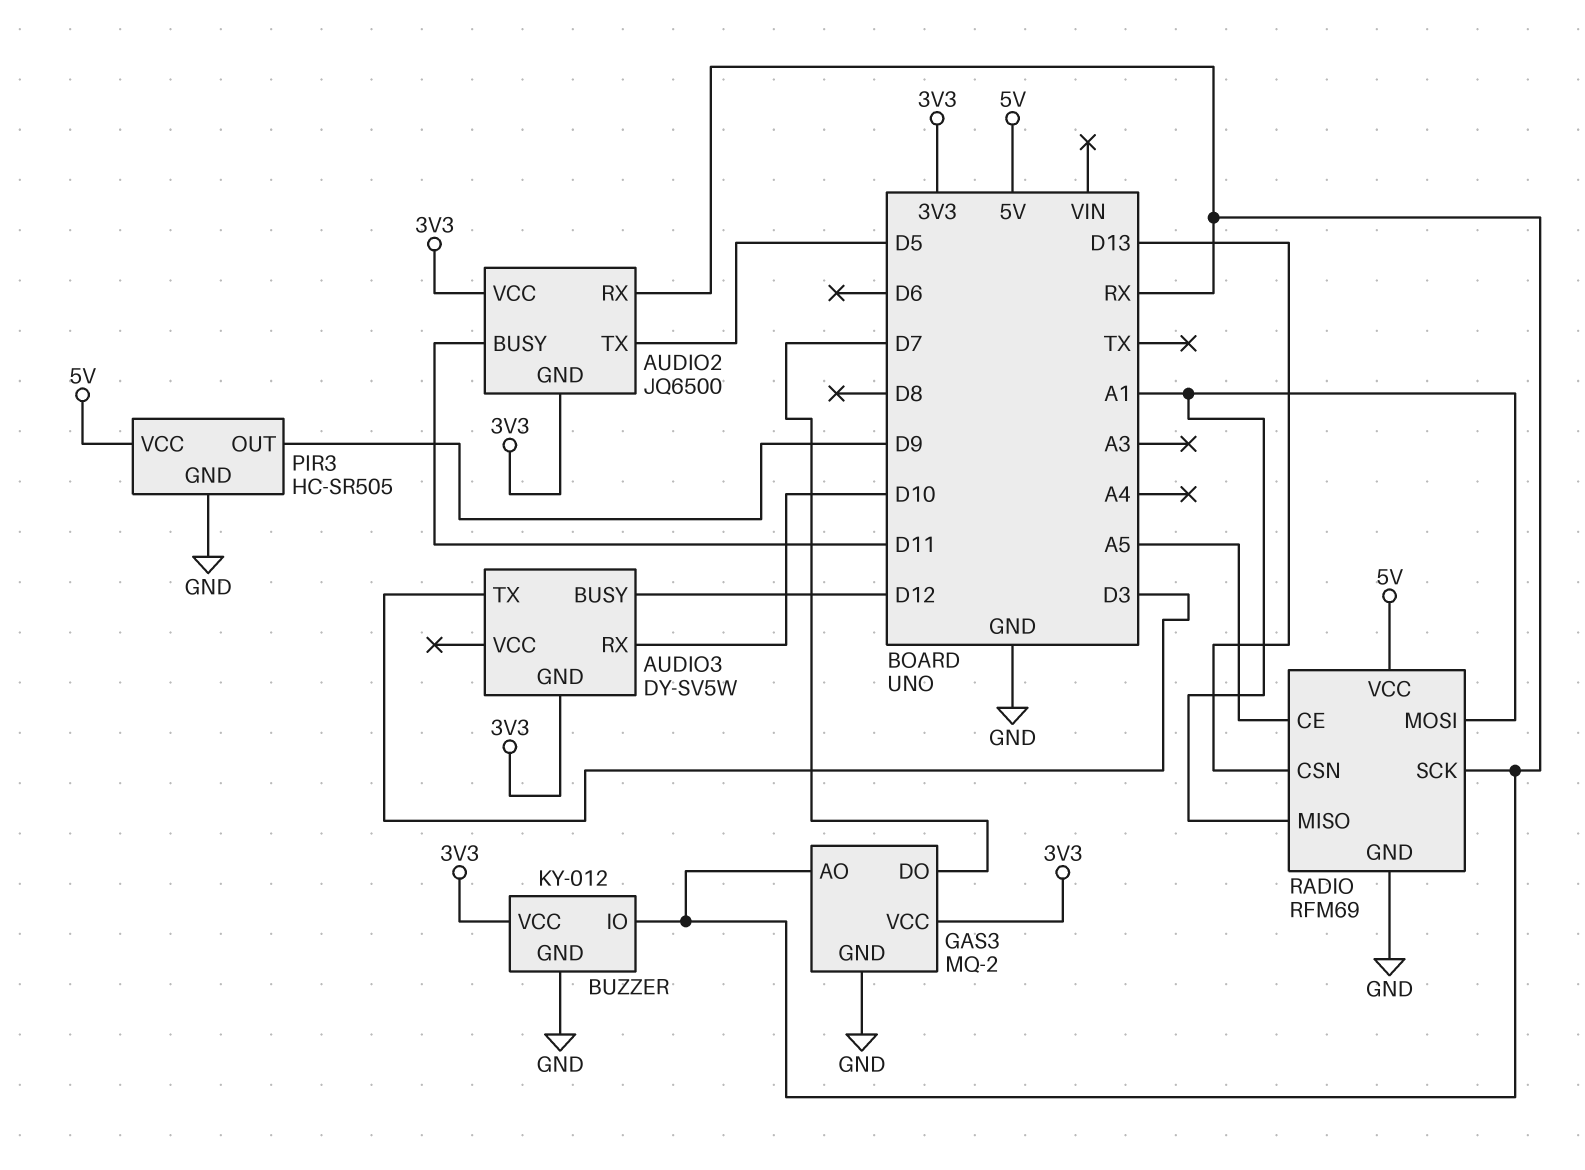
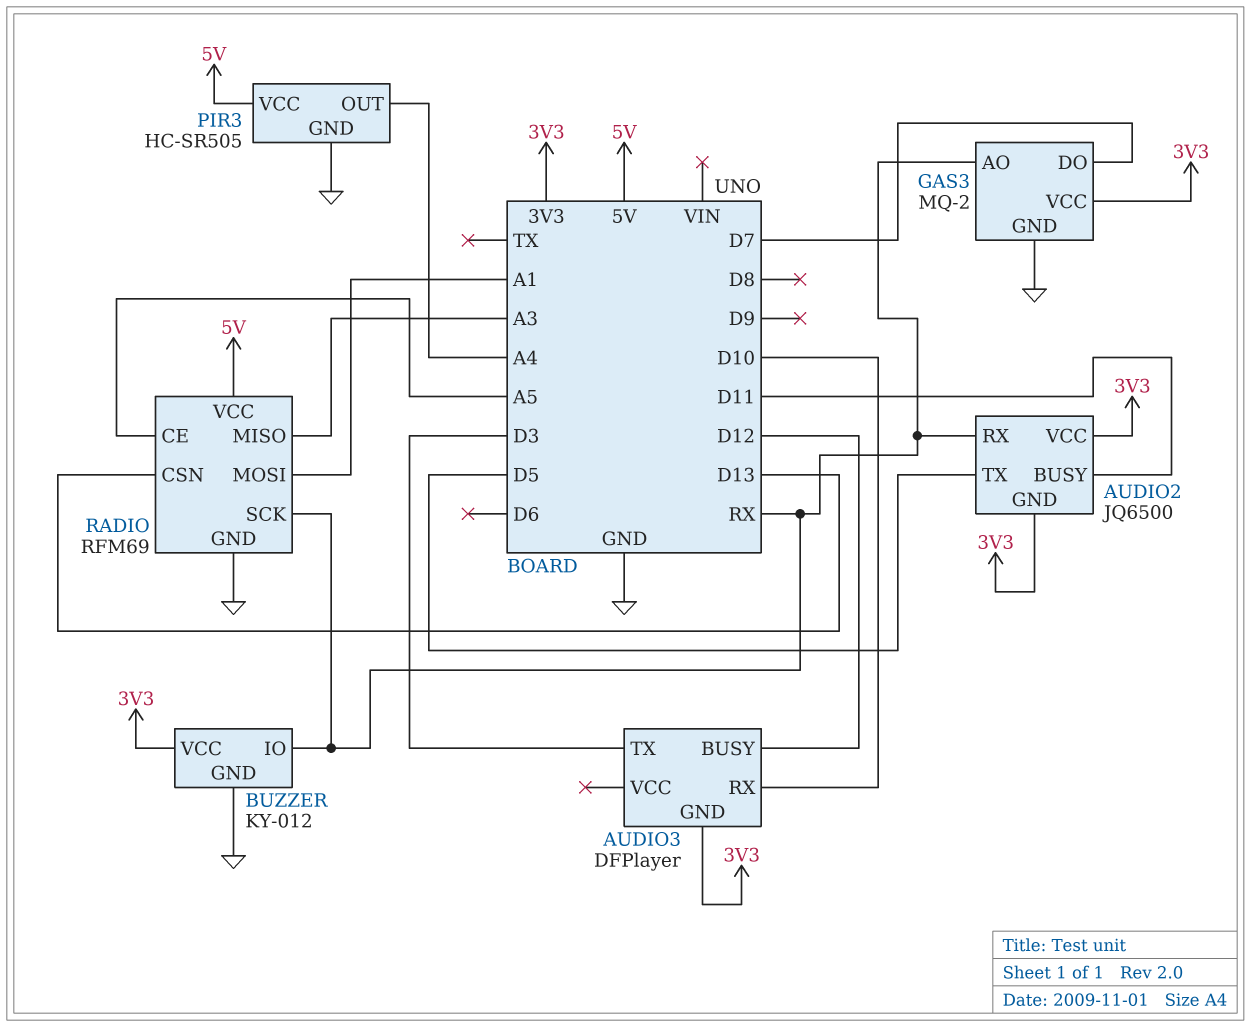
AUDIO3: DY-SV5W -> DFPlayer
PIR3 pin OUT: D9 -> A4
RADIO pin MISO: A1 -> A3

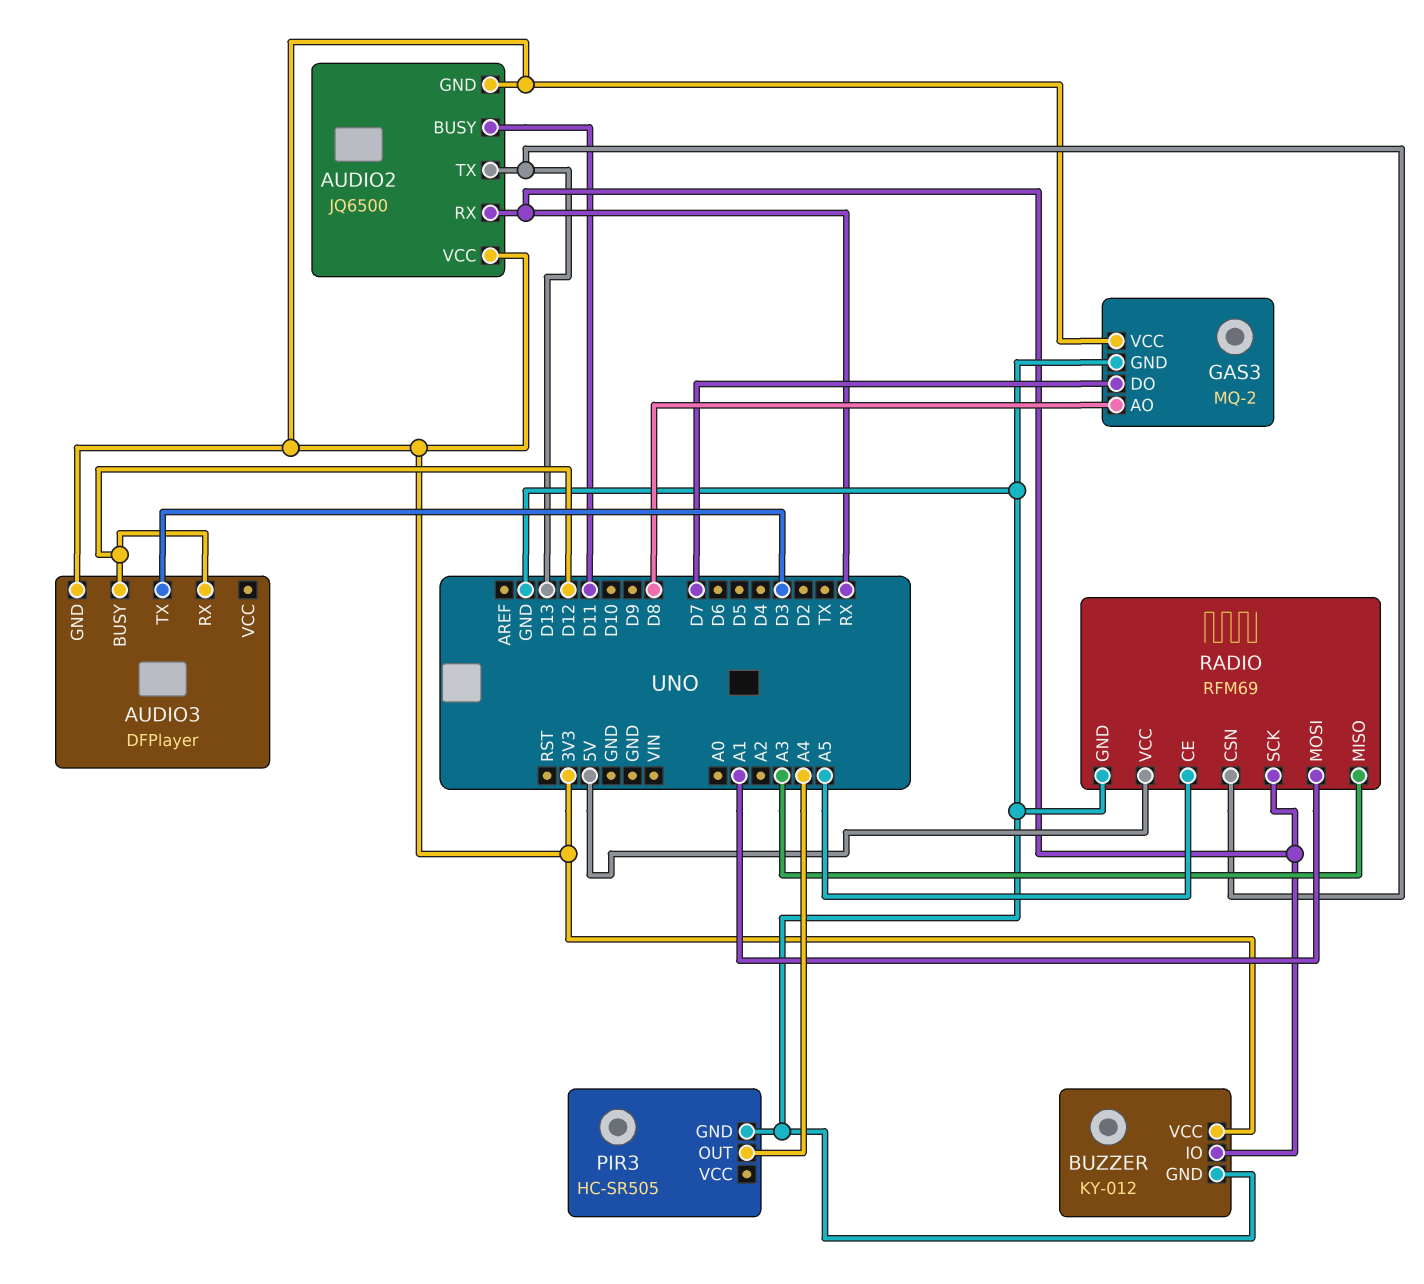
AUDIO2 pin TX: D5 -> D13
AUDIO3 pin RX: D10 -> D12
GAS3 pin AO: RX -> D8
PIR3 pin VCC: 5V -> none

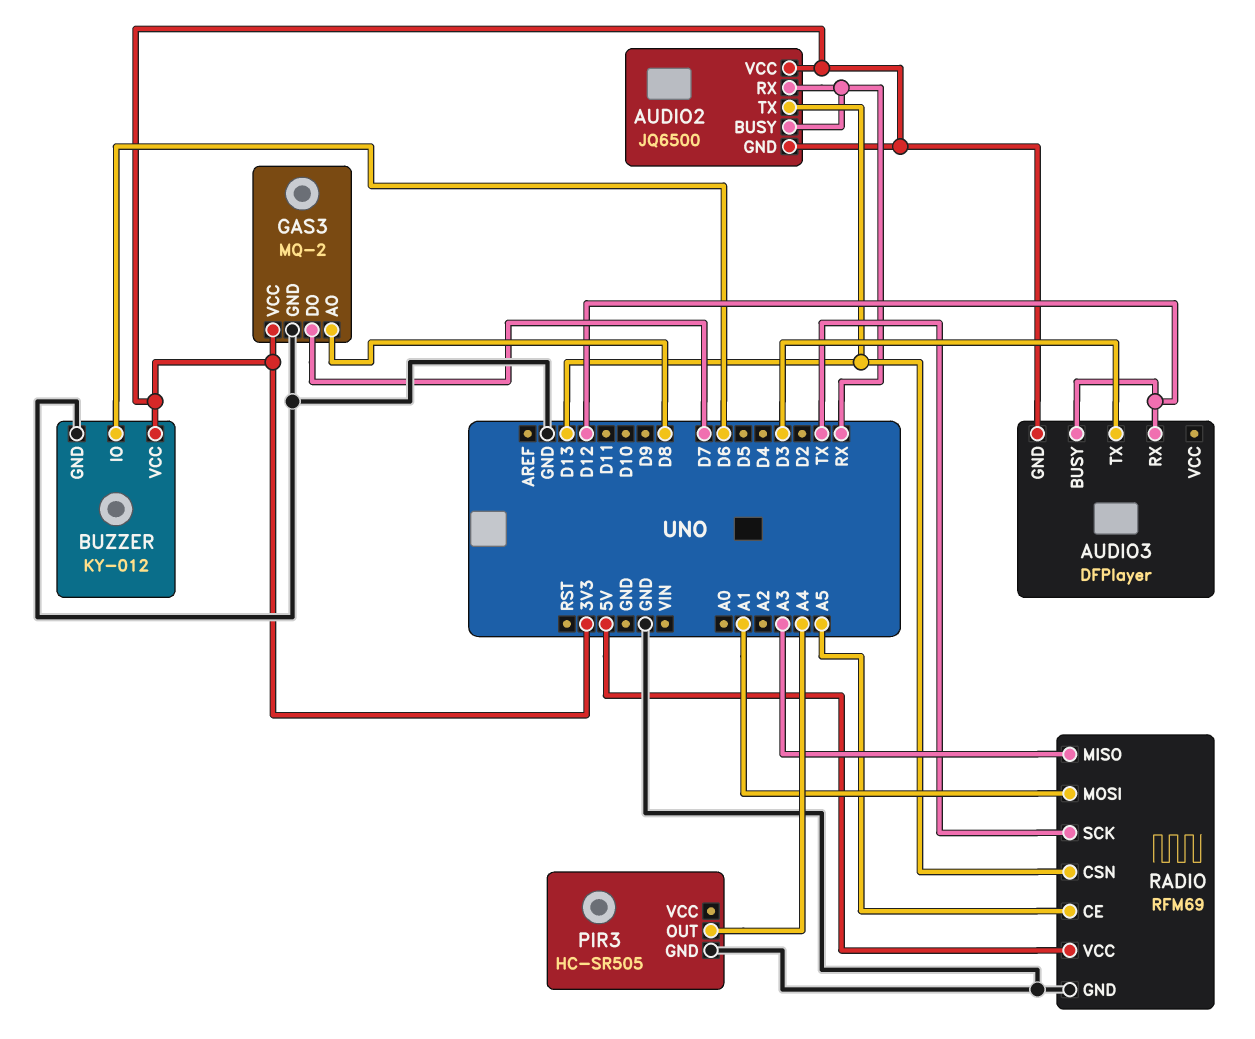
AUDIO2 pin BUSY: D11 -> RX
BUZZER pin IO: RX -> D6
RADIO pin SCK: RX -> TX

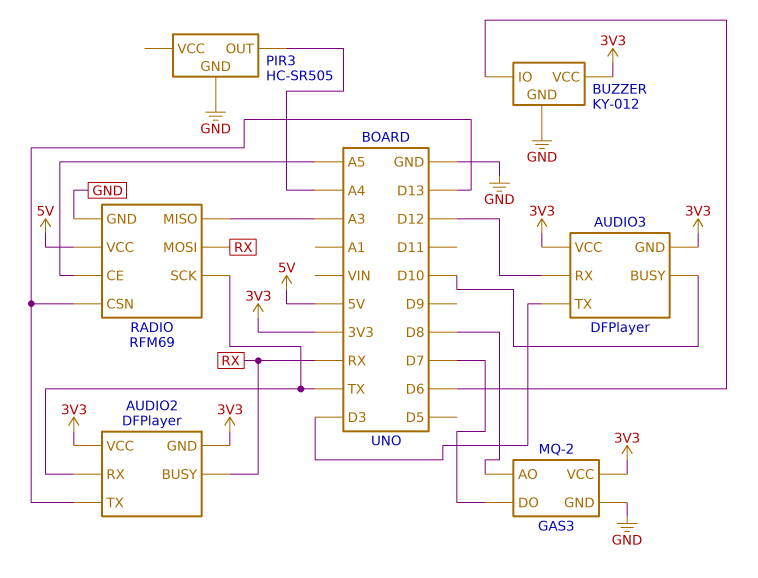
AUDIO2: JQ6500 -> DFPlayer
AUDIO2 pin RX: RX -> TX
AUDIO3 pin BUSY: D12 -> D10
AUDIO3 pin VCC: none -> 3V3
RADIO pin MOSI: A1 -> RX

